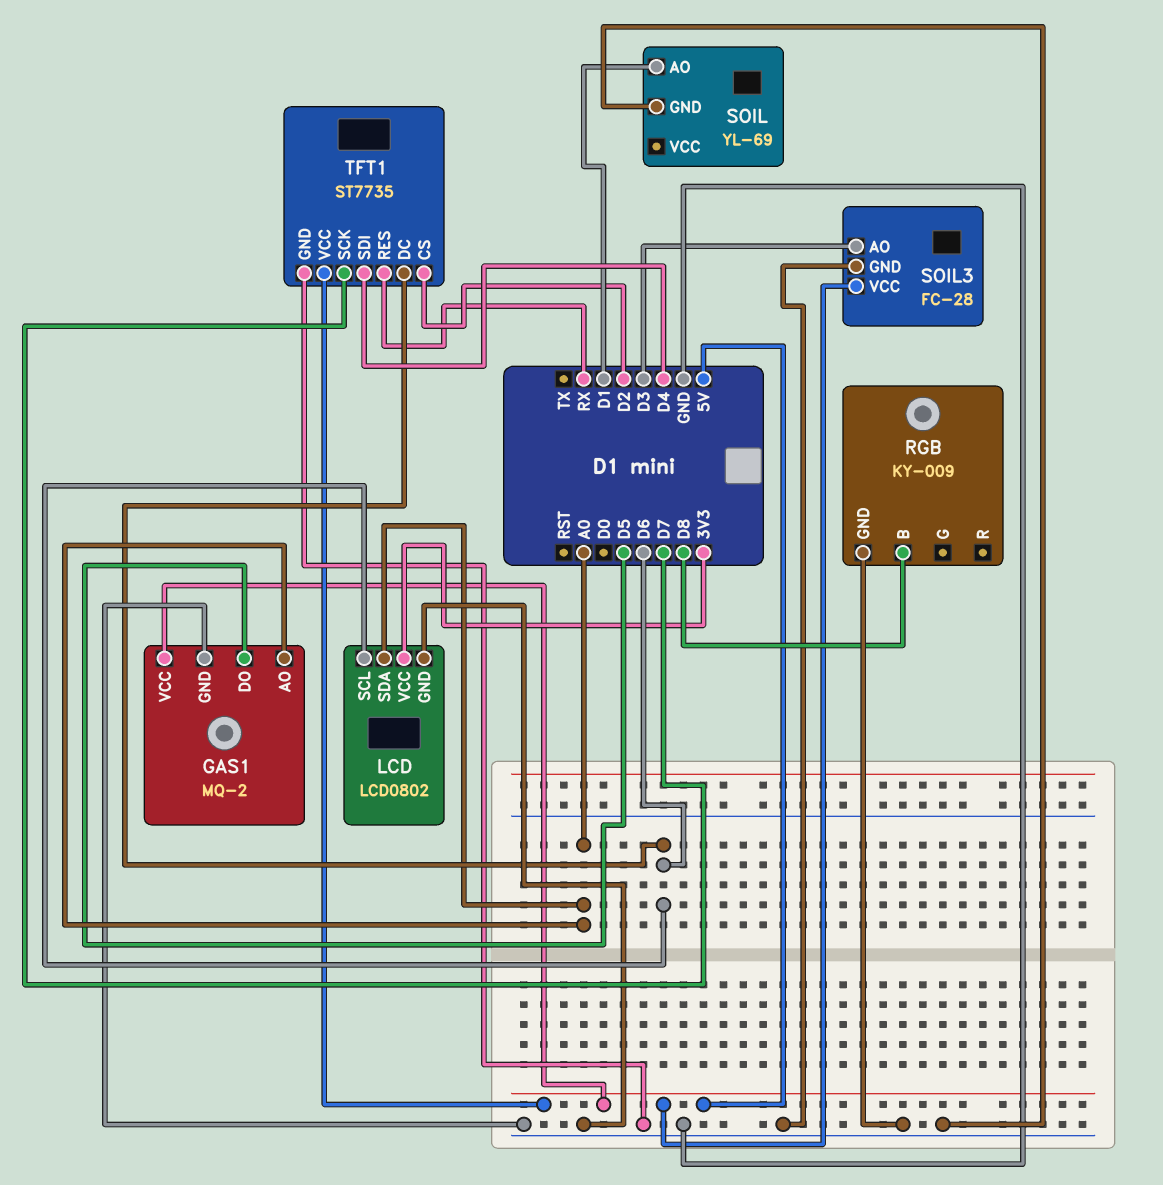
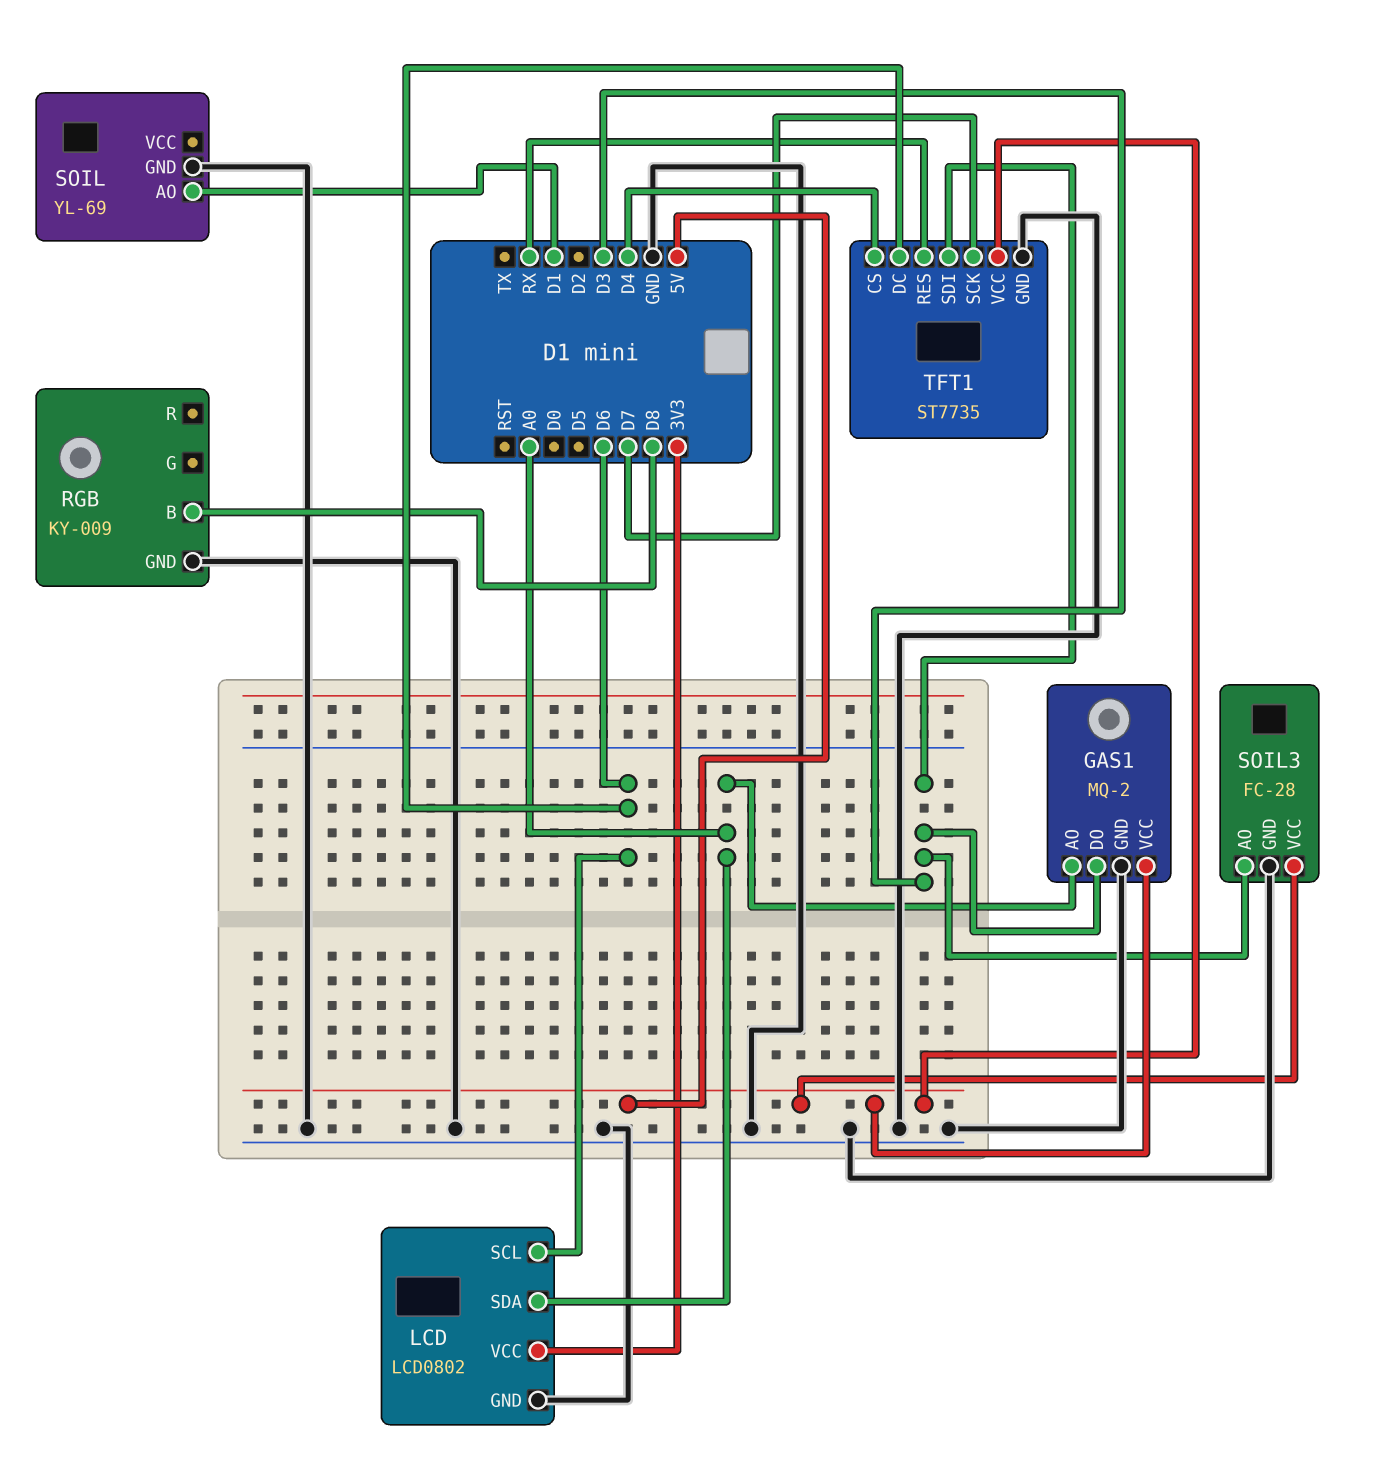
GAS1 pin DO: D5 -> D3
TFT1 pin CS: D2 -> D4
TFT1 pin SDI: D4 -> D3

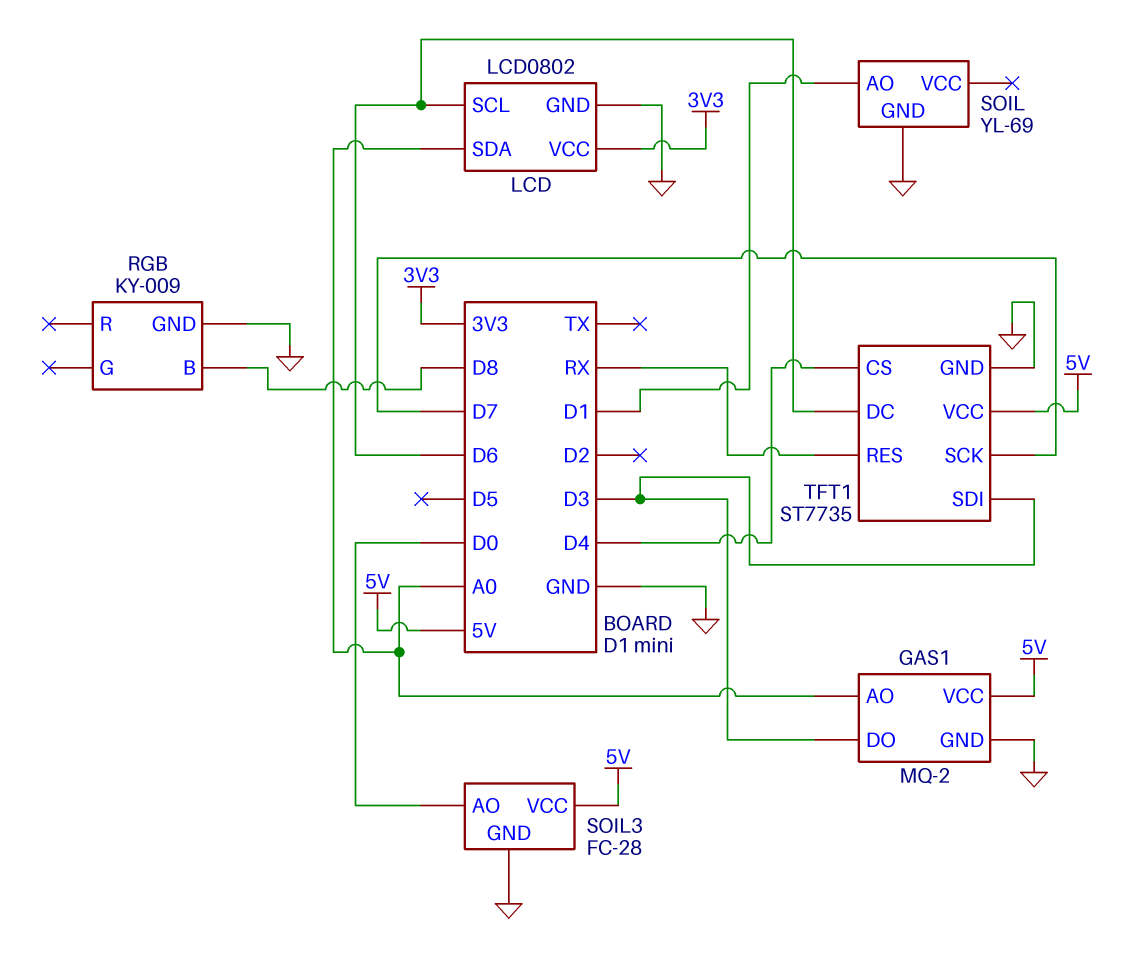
SOIL3 pin AO: D3 -> D0

